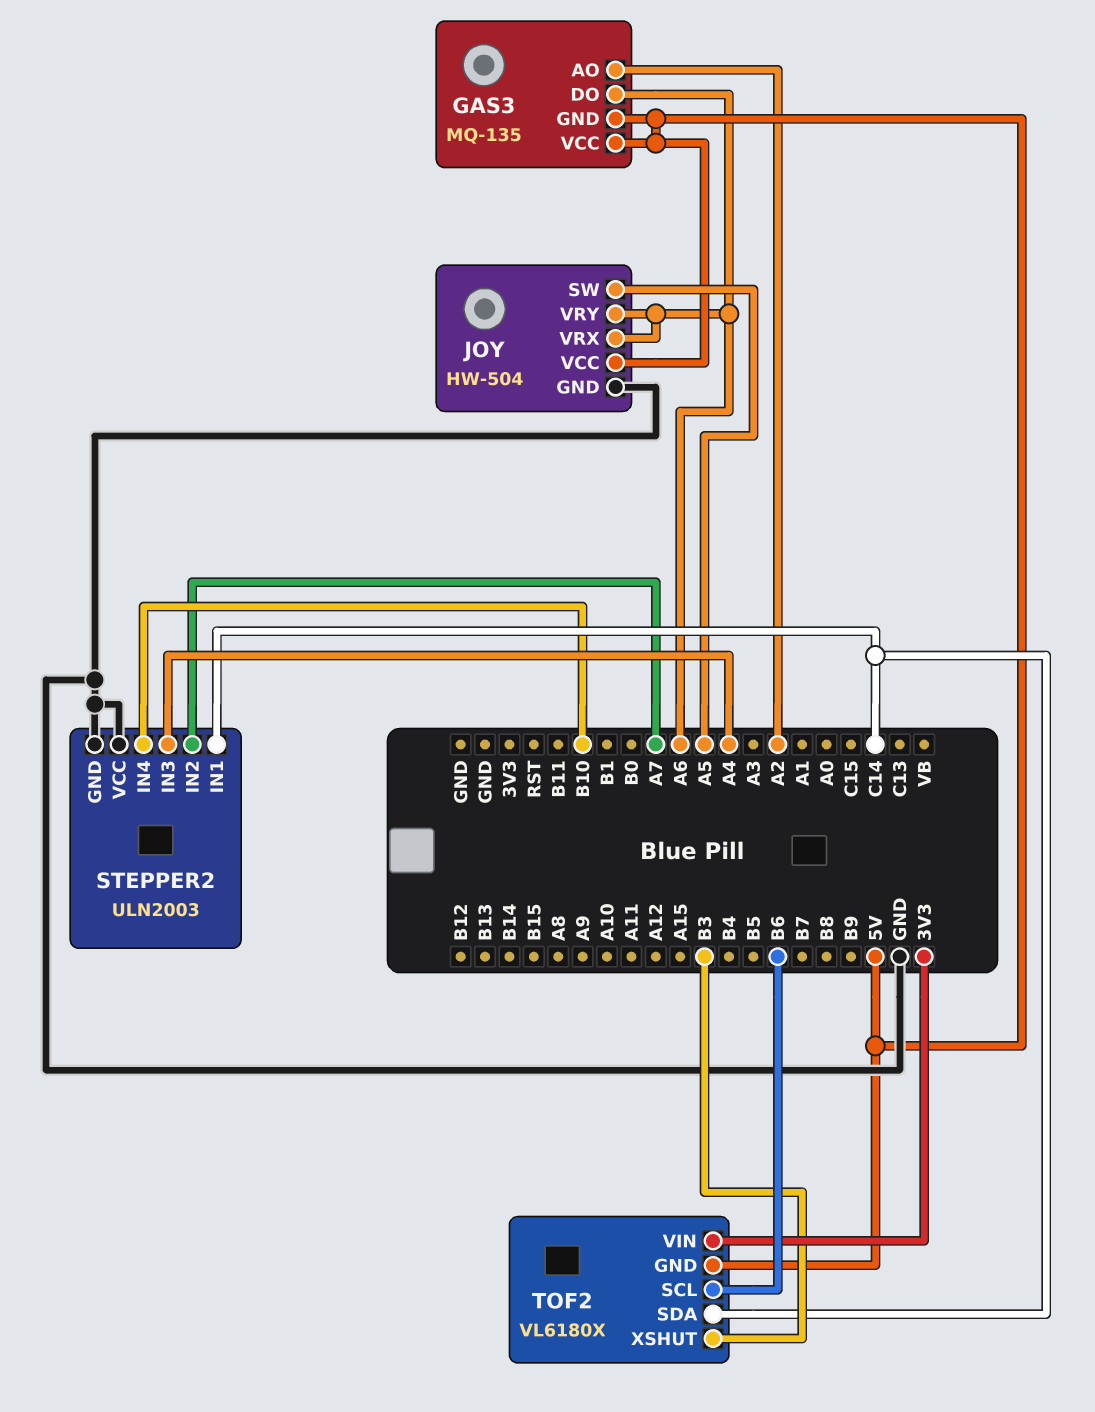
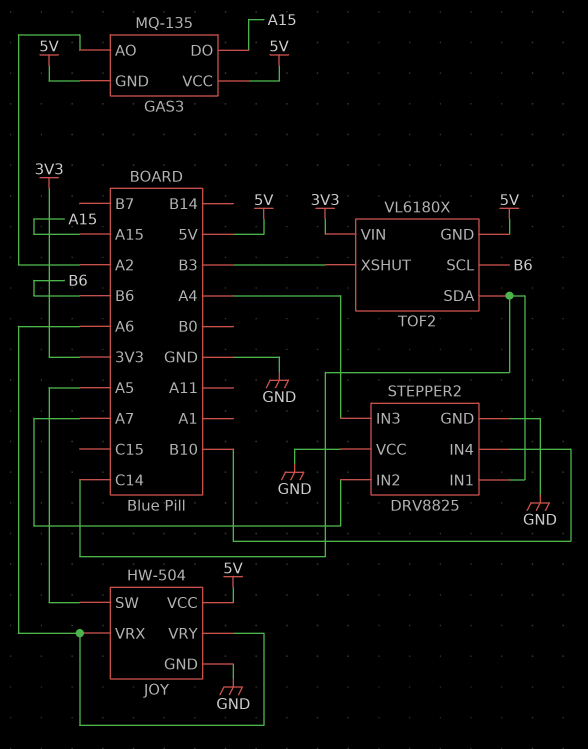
GAS3 pin DO: A6 -> A15
STEPPER2: ULN2003 -> DRV8825

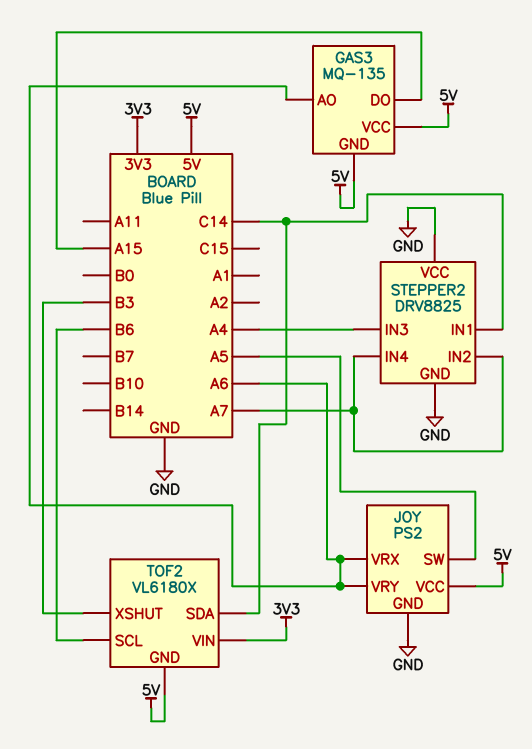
GAS3 pin AO: A2 -> A6
JOY: HW-504 -> PS2
STEPPER2 pin IN4: B10 -> A7

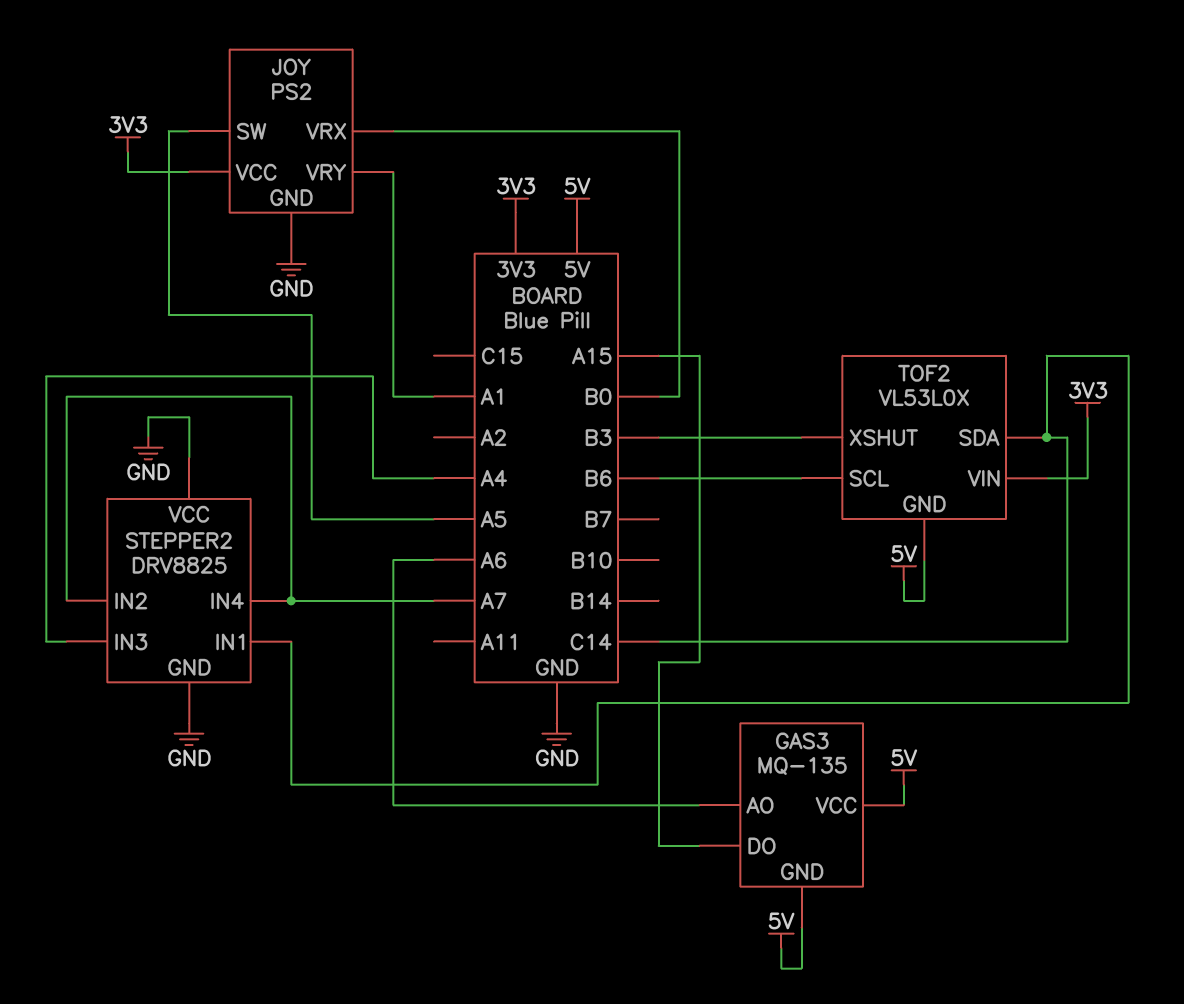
JOY pin VCC: 5V -> 3V3
JOY pin VRX: A6 -> B0
JOY pin VRY: A6 -> A1
TOF2: VL6180X -> VL53L0X

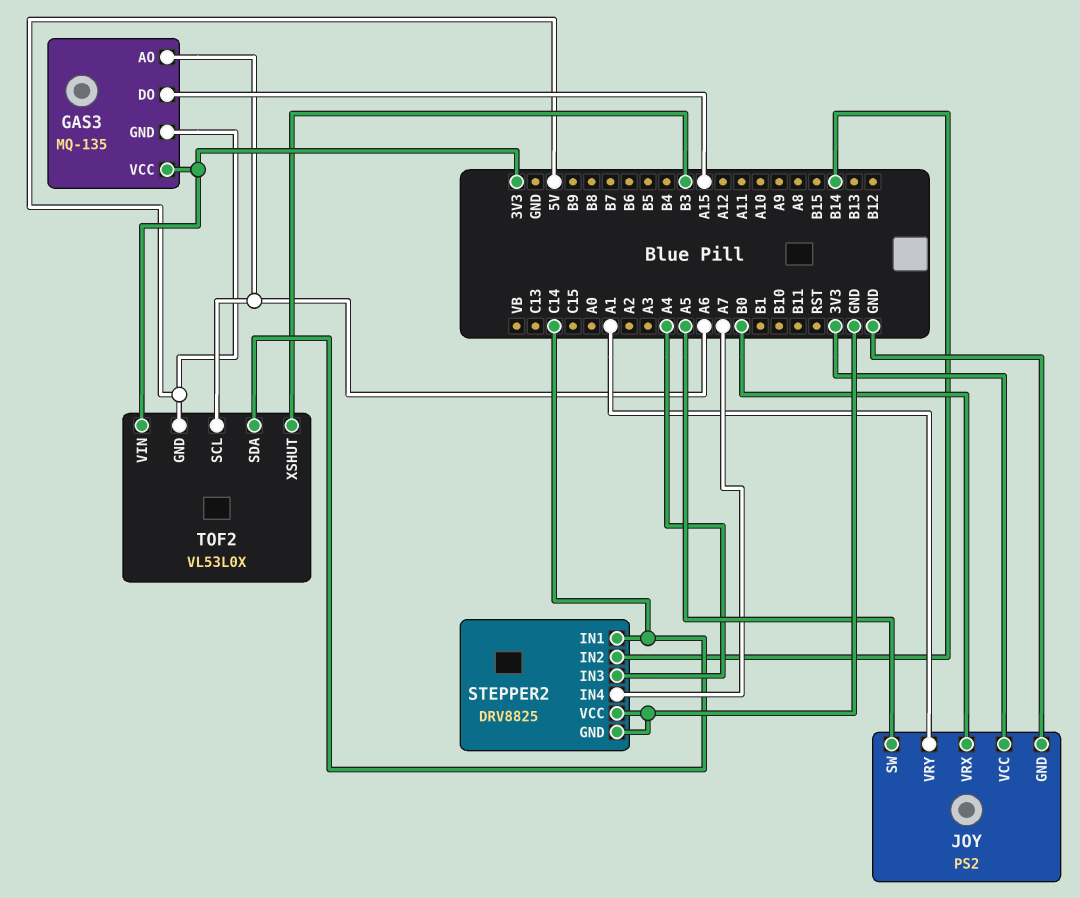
GAS3 pin VCC: 5V -> 3V3
STEPPER2 pin IN2: A7 -> B14
TOF2 pin SCL: B6 -> A6

